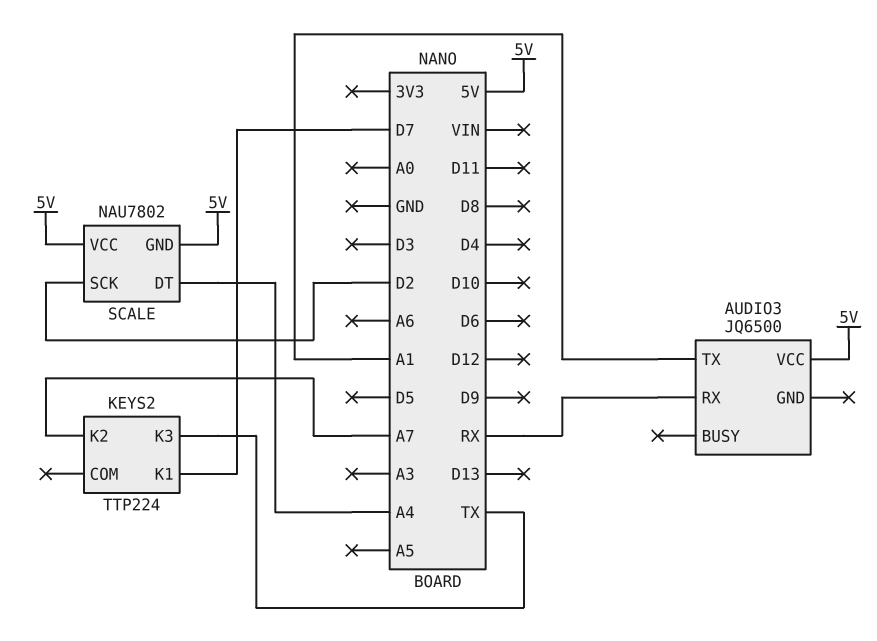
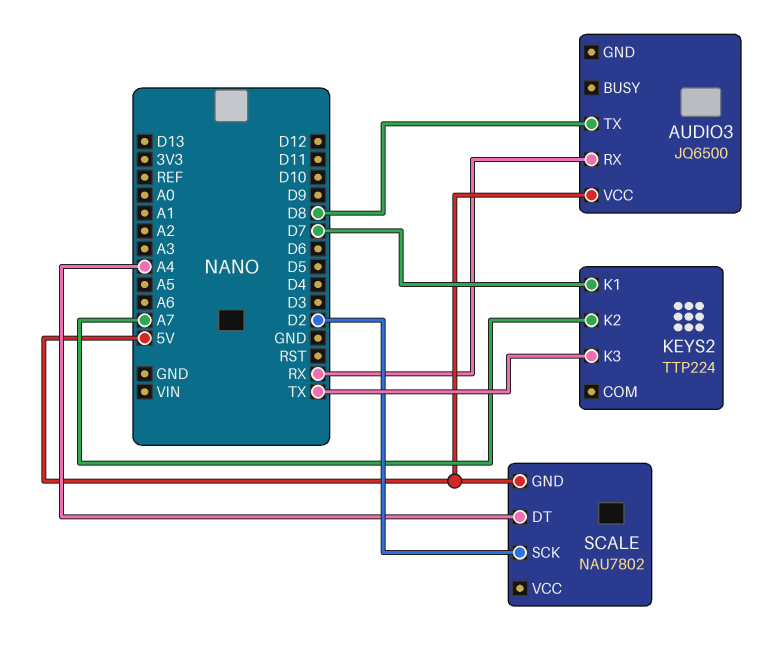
AUDIO3 pin TX: A1 -> D8
SCALE pin VCC: 5V -> none

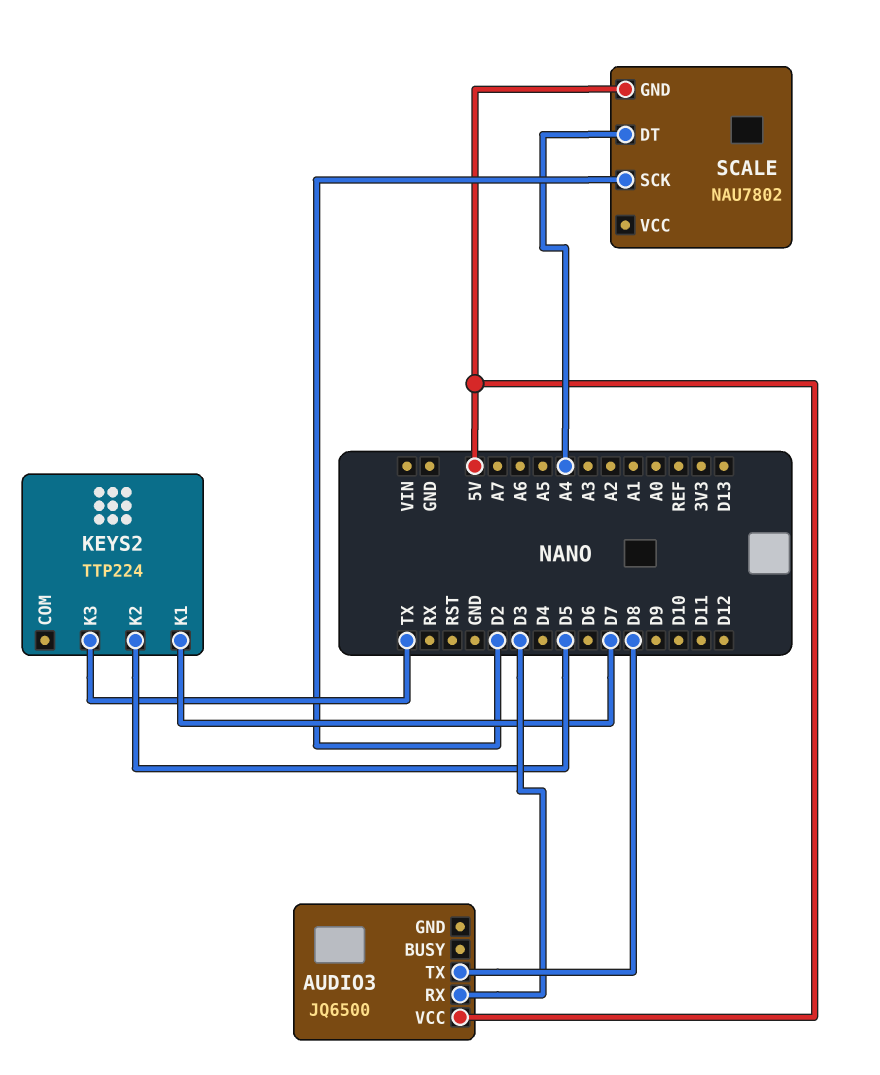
AUDIO3 pin RX: RX -> D3
KEYS2 pin K2: A7 -> D5

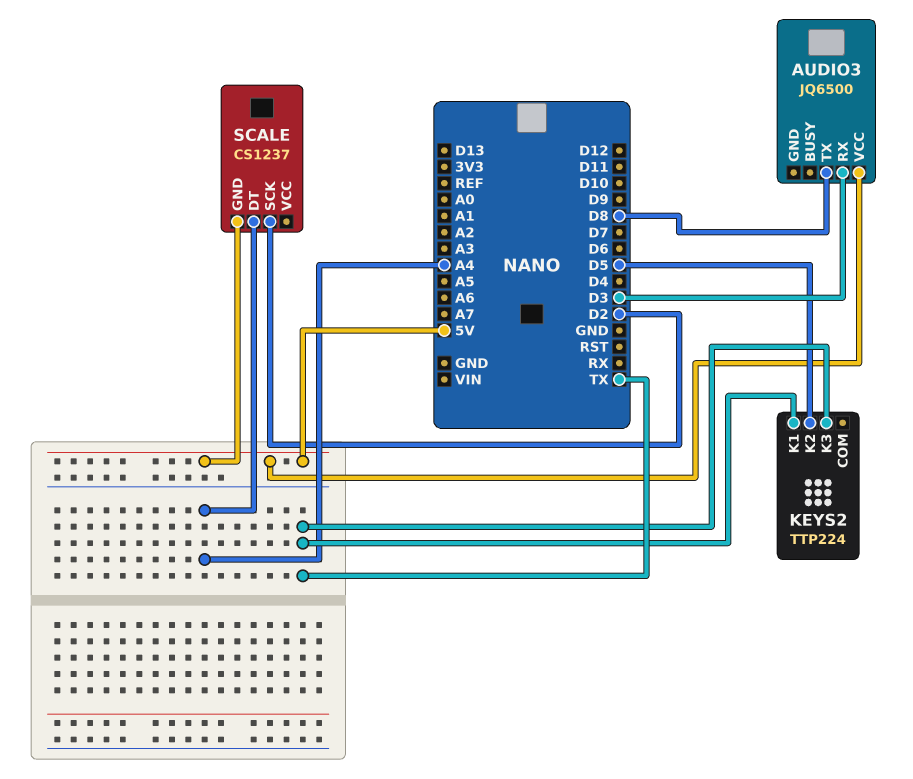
KEYS2 pin K1: D7 -> TX
SCALE: NAU7802 -> CS1237

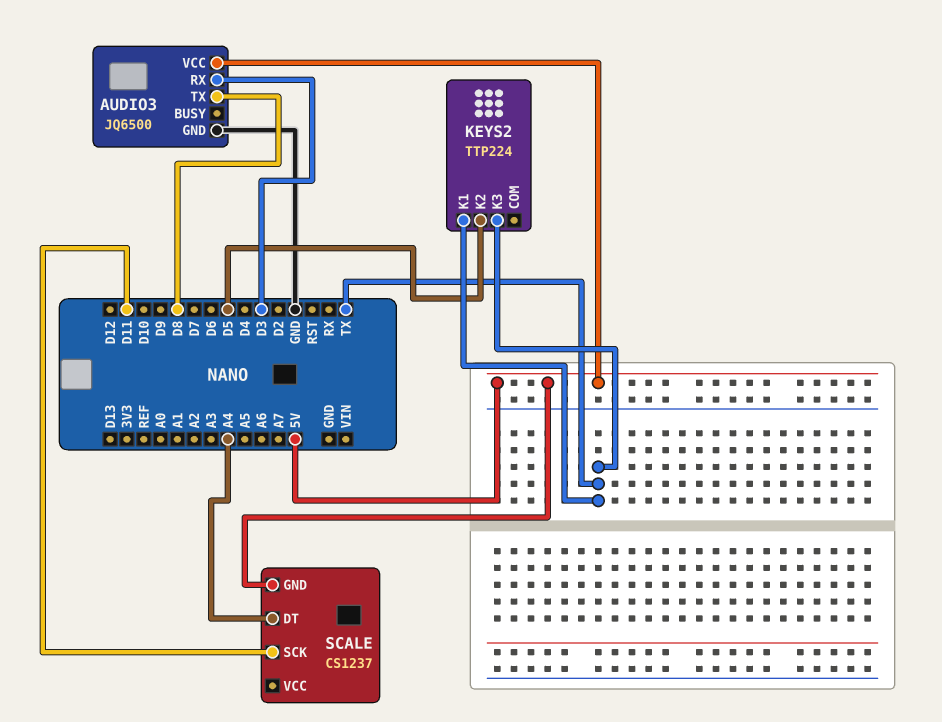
AUDIO3 pin GND: none -> GND
SCALE pin SCK: D2 -> D11

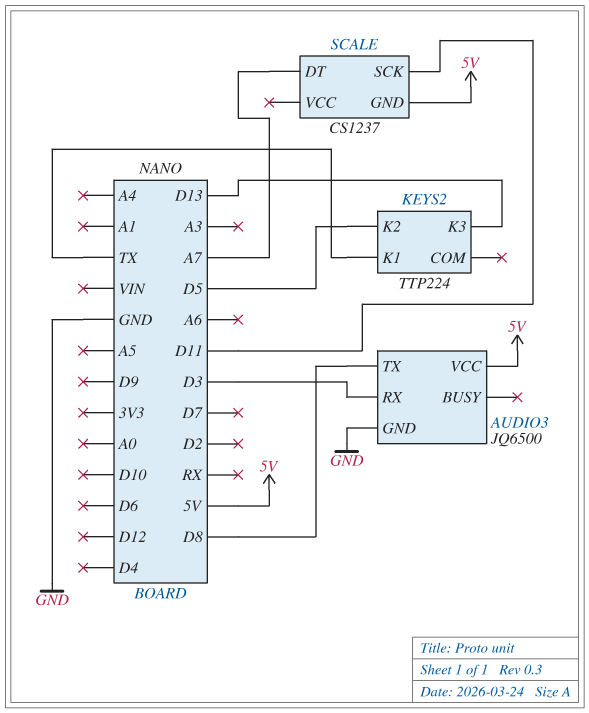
KEYS2 pin K3: TX -> D13
SCALE pin DT: A4 -> A7

